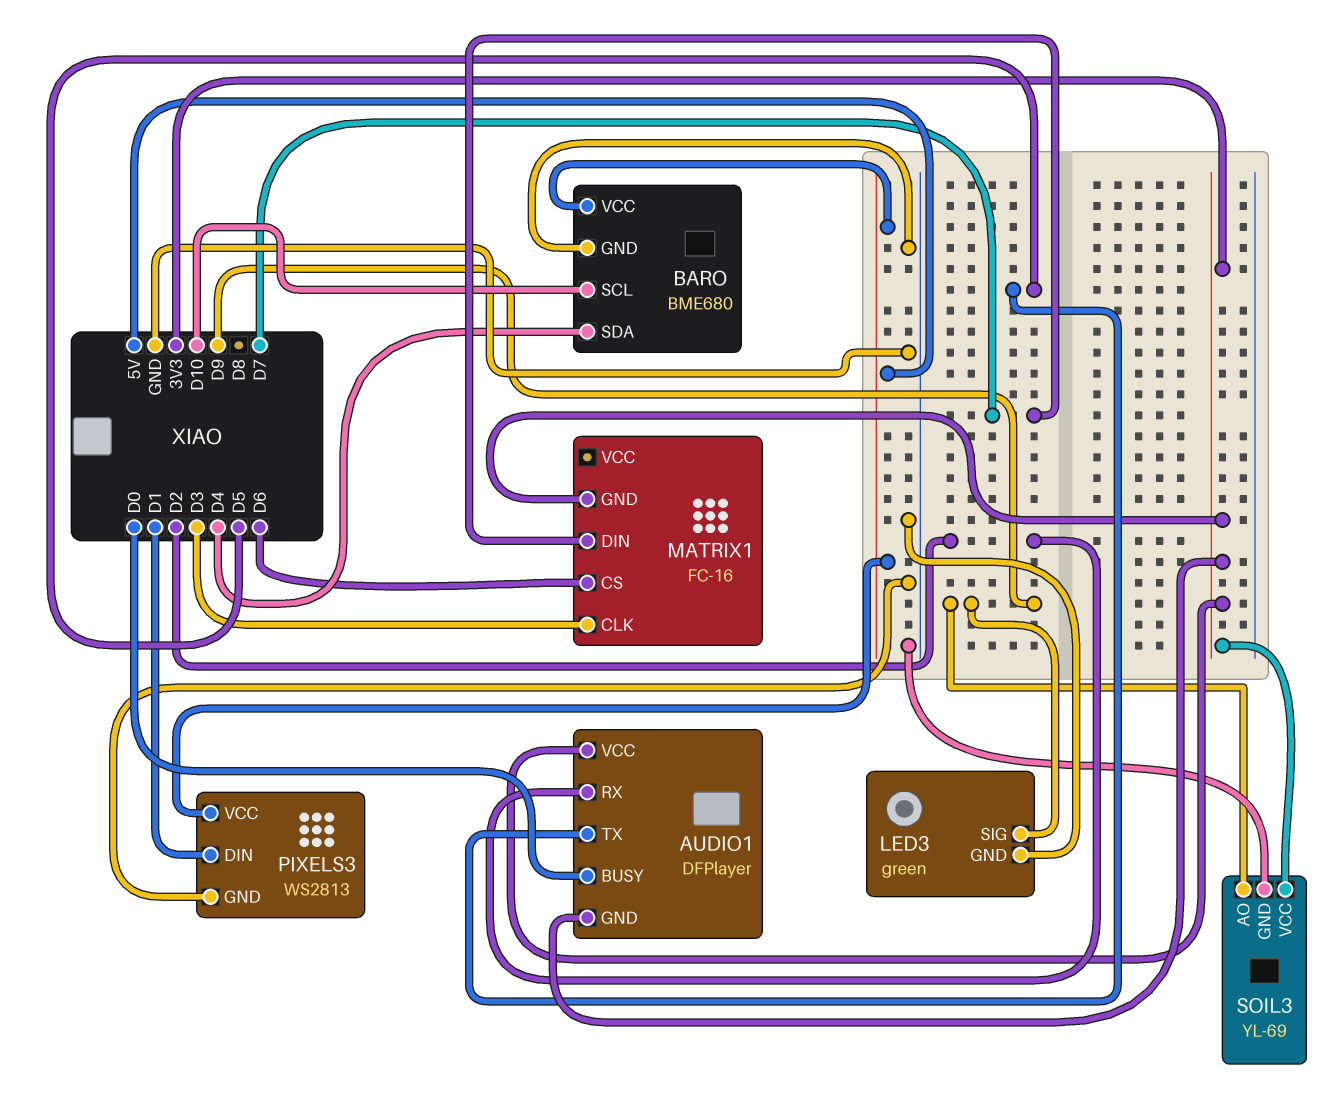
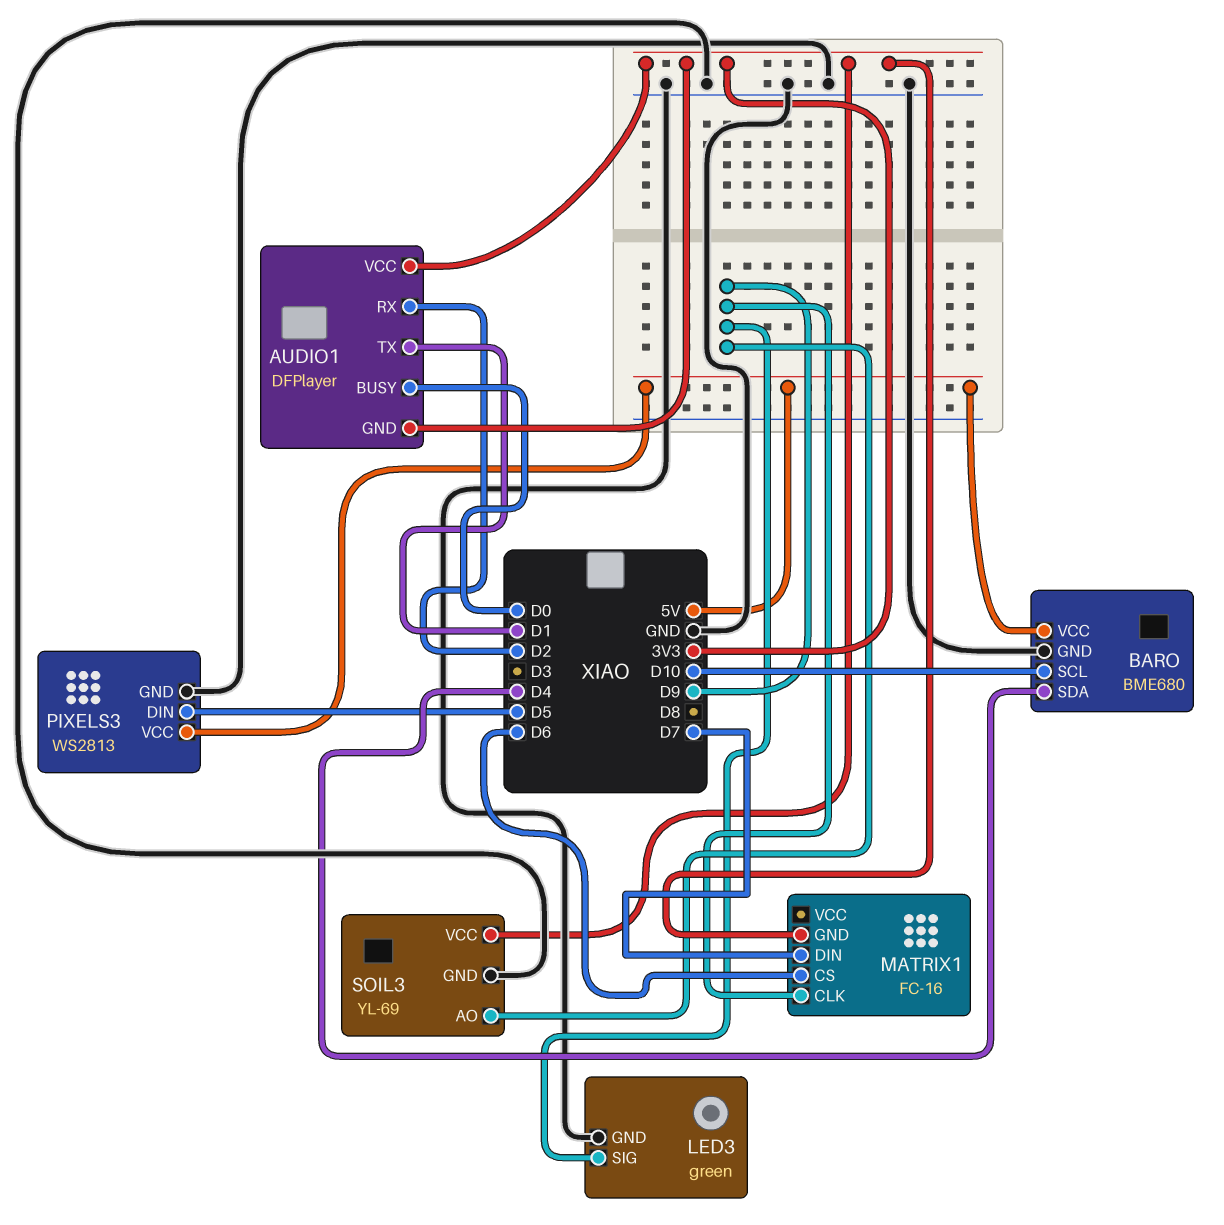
AUDIO1 pin TX: D5 -> D1
MATRIX1 pin CLK: D3 -> D9
PIXELS3 pin DIN: D1 -> D5

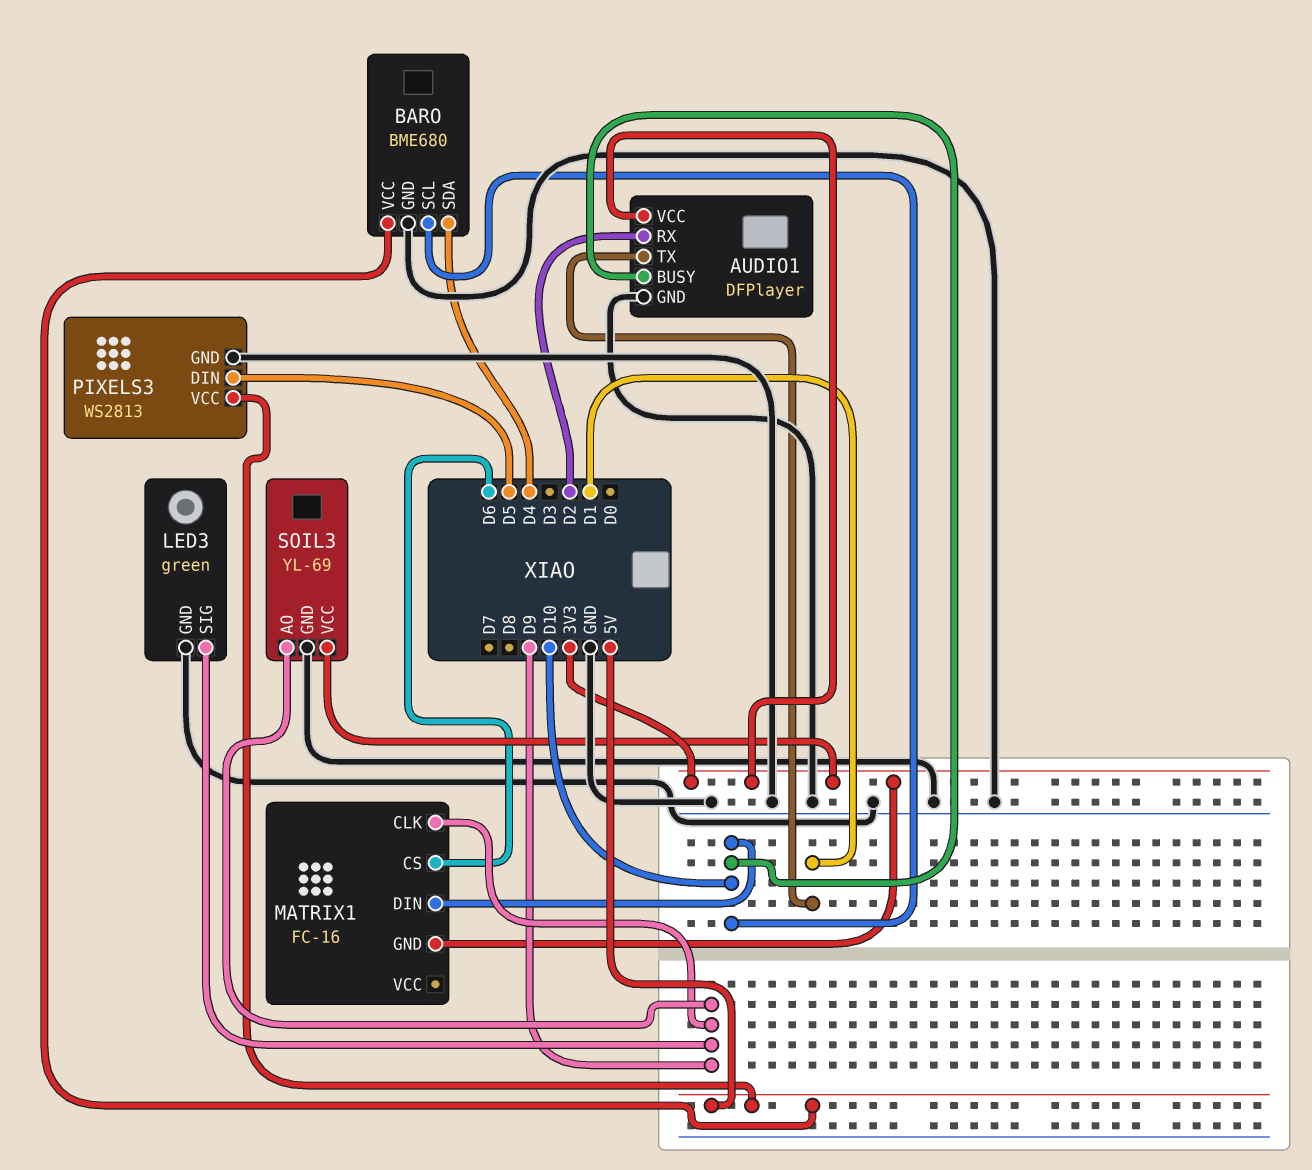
AUDIO1 pin BUSY: D0 -> D10
AUDIO1 pin GND: 3V3 -> GND
MATRIX1 pin DIN: D7 -> D10

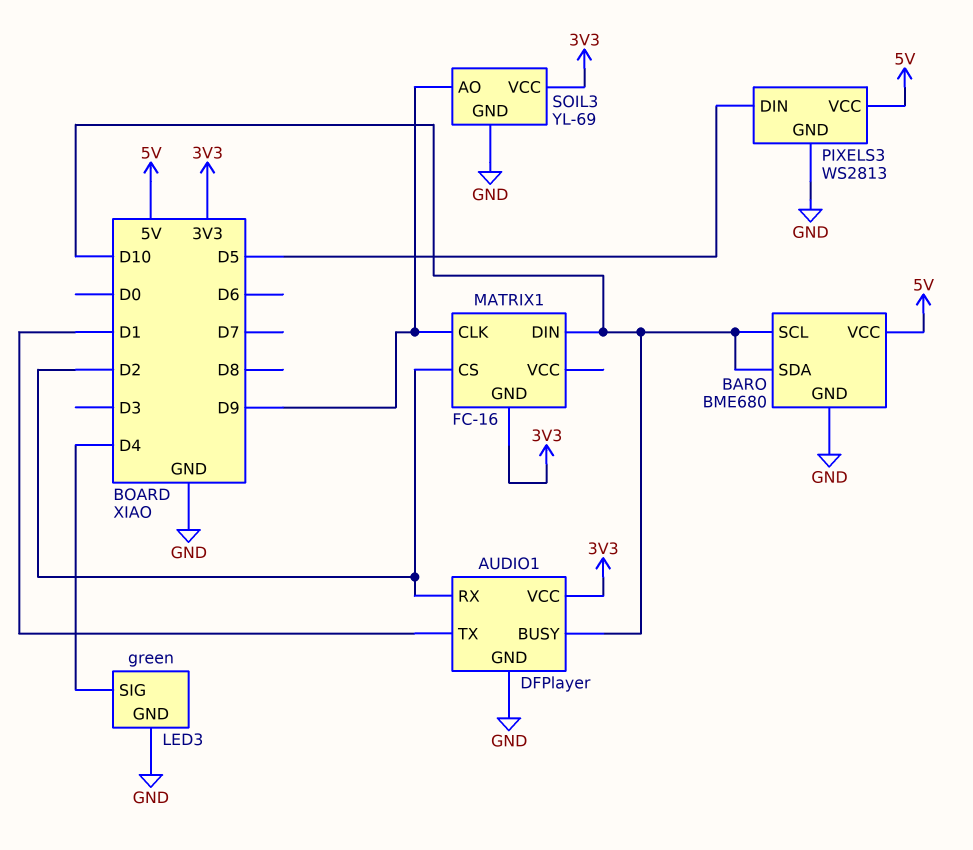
BARO pin SDA: D4 -> D10
LED3 pin SIG: D9 -> D4
MATRIX1 pin CS: D6 -> D2

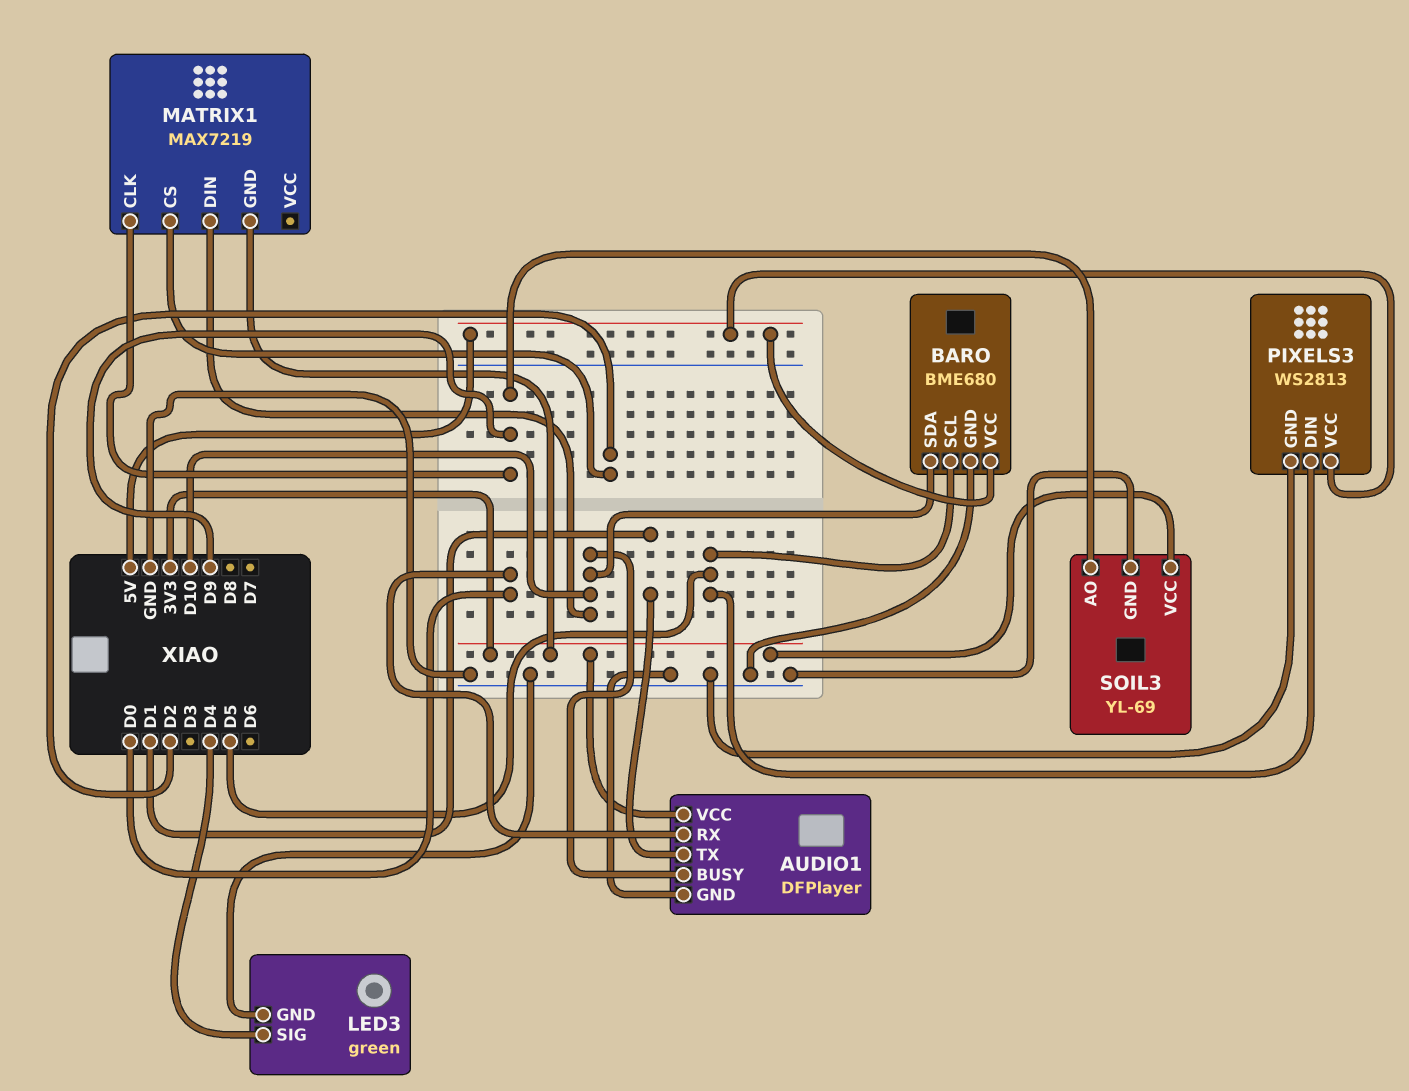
AUDIO1 pin RX: D2 -> D0
BARO pin SCL: D10 -> D5
MATRIX1: FC-16 -> MAX7219

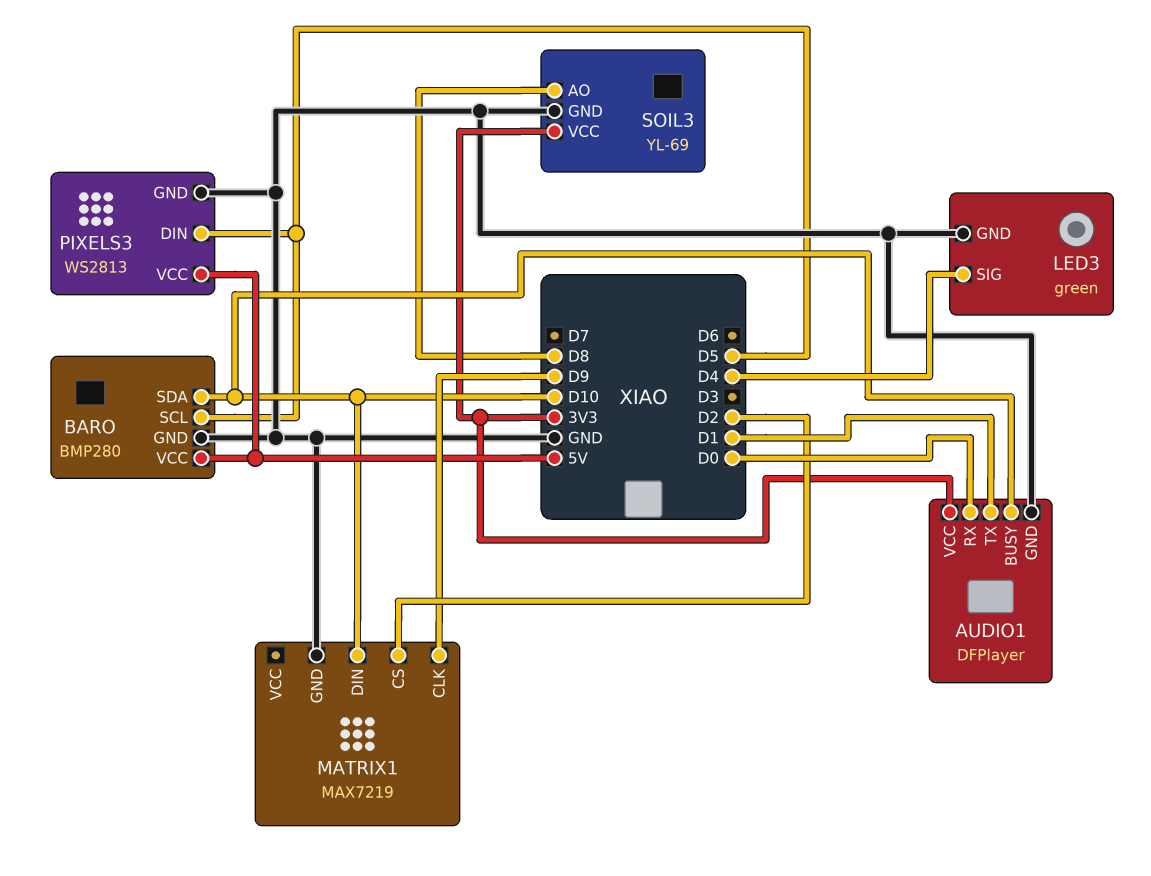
BARO: BME680 -> BMP280
MATRIX1 pin GND: 3V3 -> GND
SOIL3 pin AO: D9 -> D8

